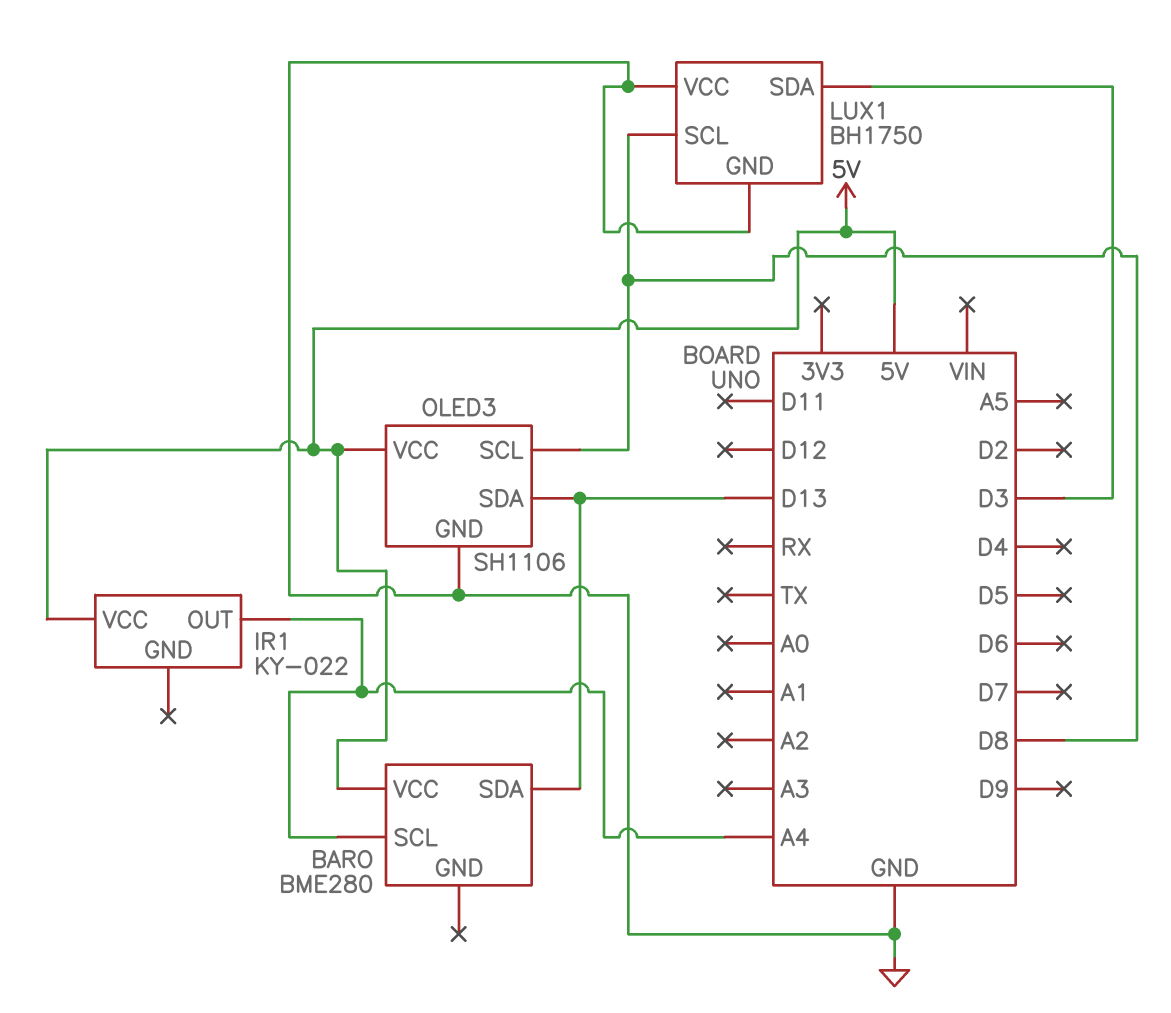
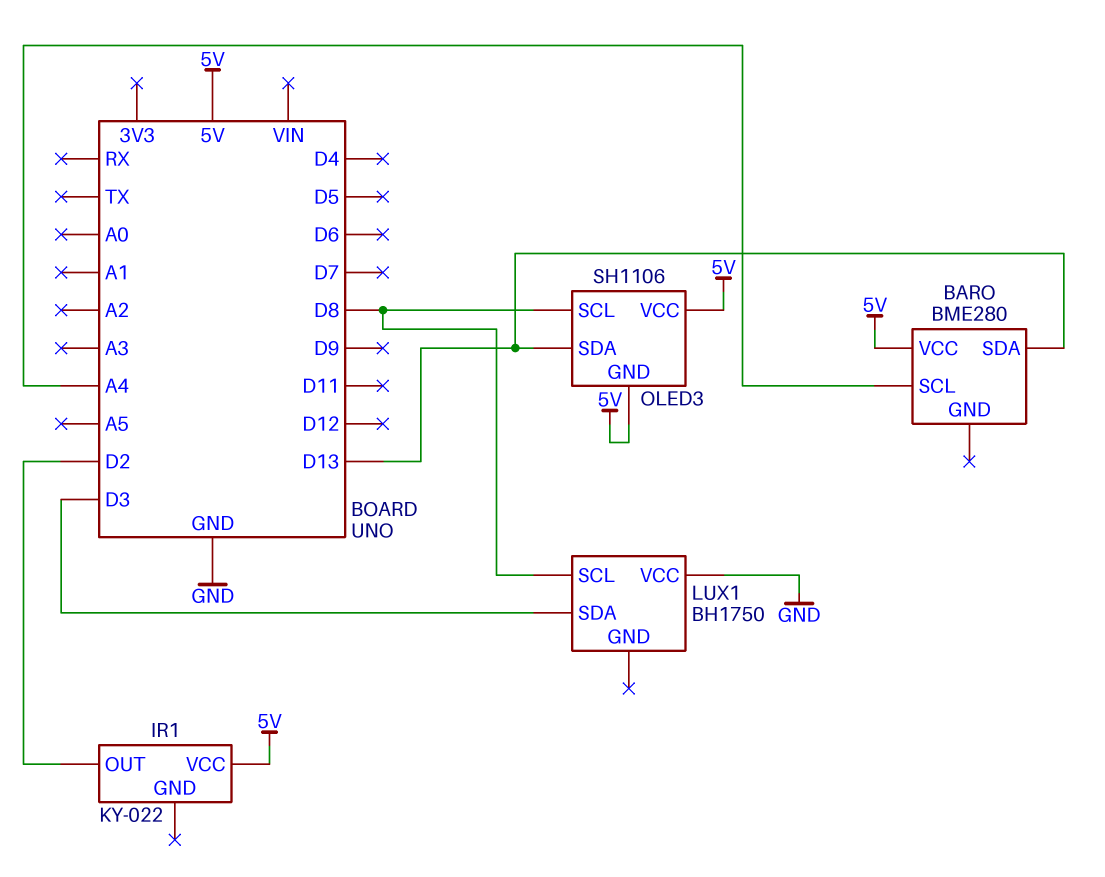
IR1 pin OUT: A4 -> D2
LUX1 pin GND: GND -> none
OLED3 pin GND: GND -> 5V

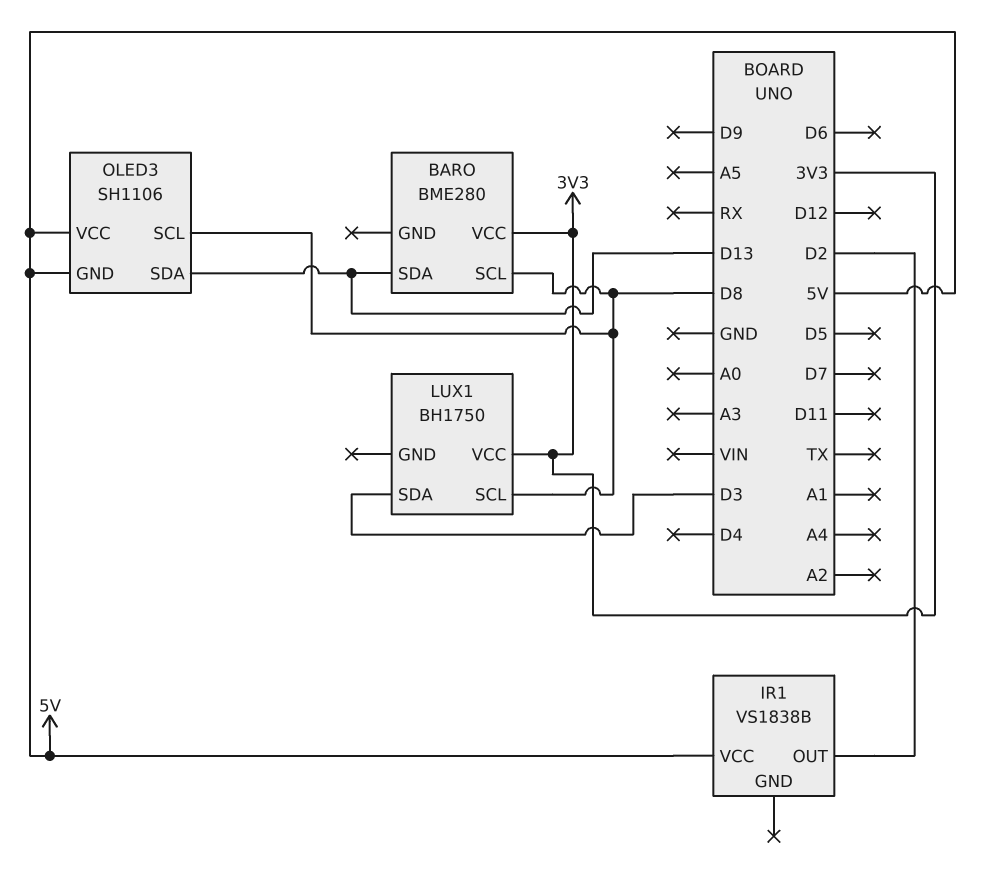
BARO pin SCL: A4 -> D8
BARO pin VCC: 5V -> 3V3
IR1: KY-022 -> VS1838B
LUX1 pin VCC: GND -> 3V3

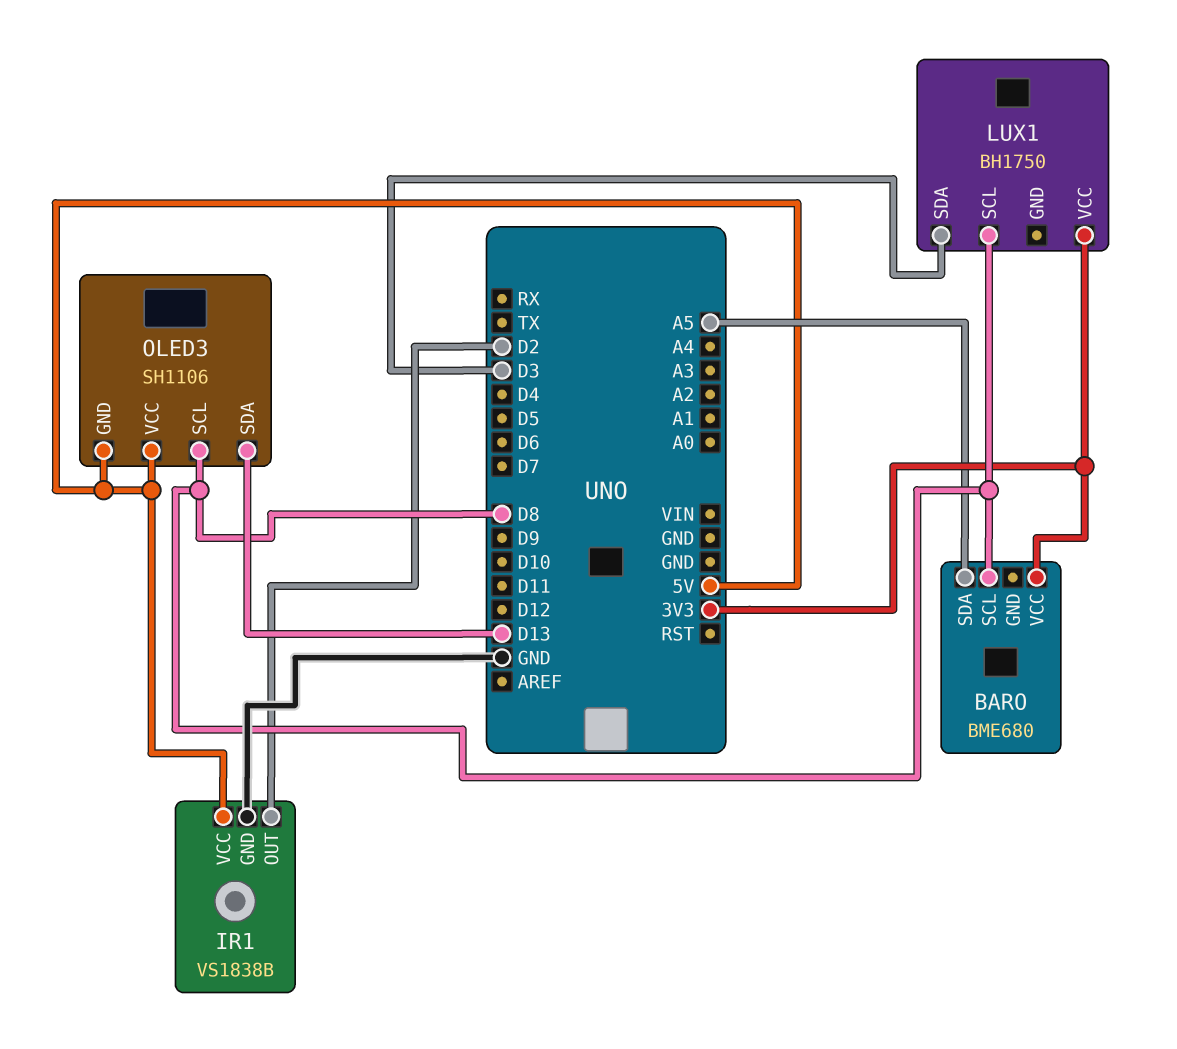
BARO: BME280 -> BME680
BARO pin SDA: D13 -> A5
IR1 pin GND: none -> GND

